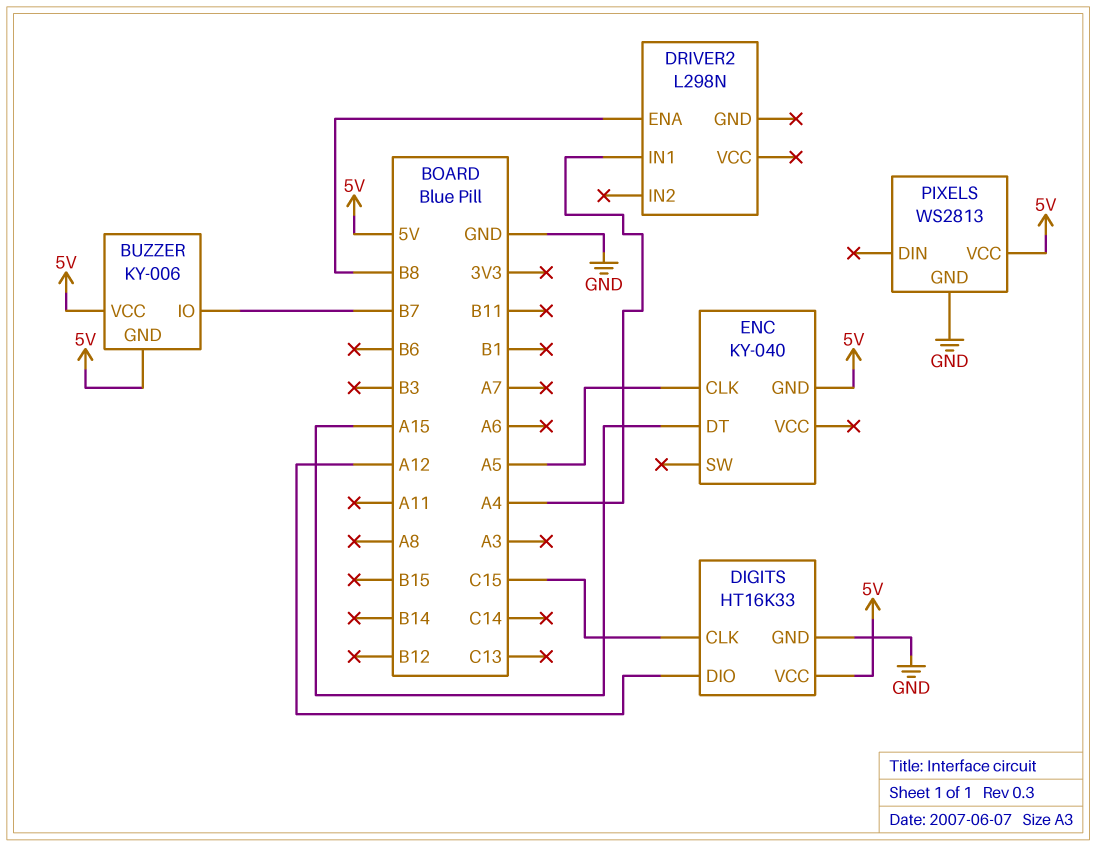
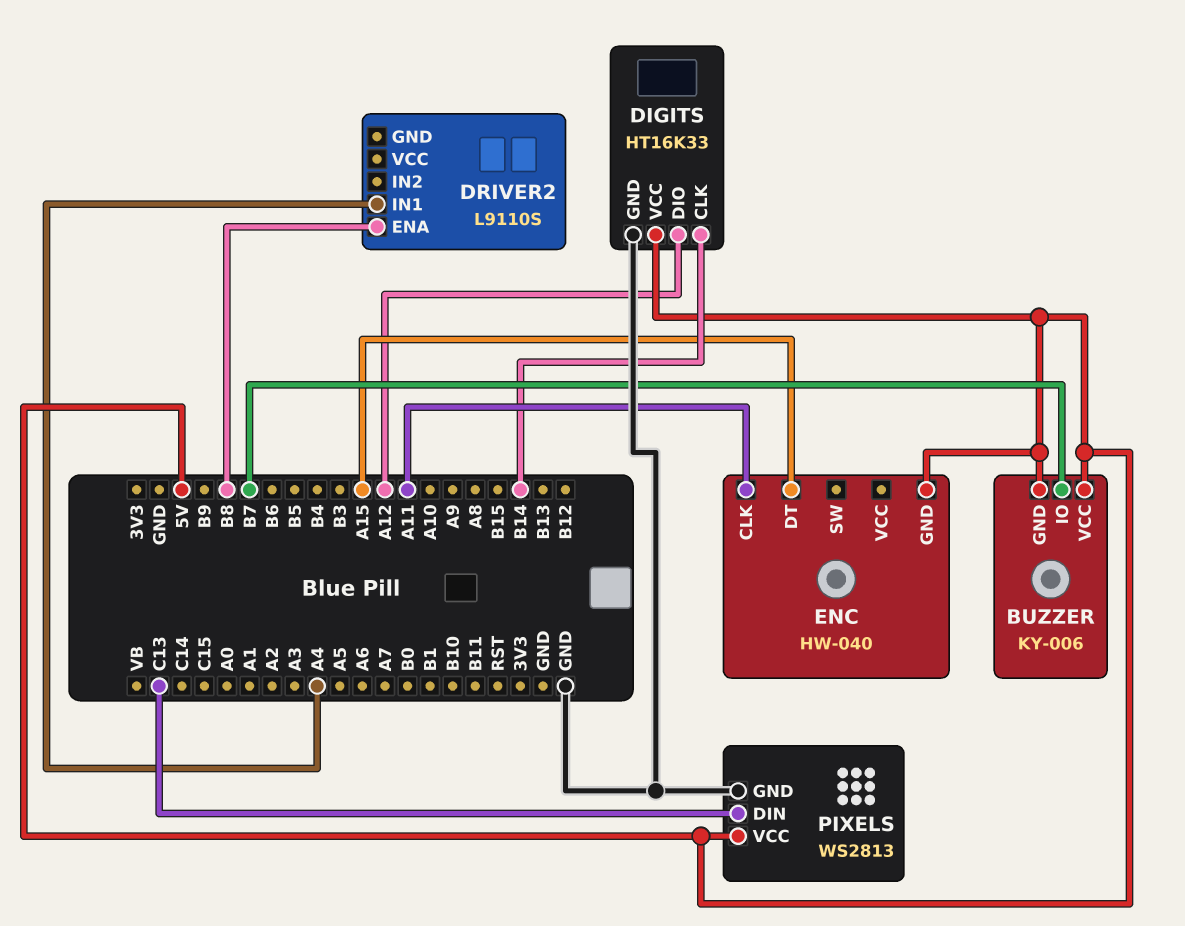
DIGITS pin CLK: C15 -> B14
DRIVER2: L298N -> L9110S
ENC: KY-040 -> HW-040
ENC pin CLK: A5 -> A11
PIXELS pin DIN: none -> C13

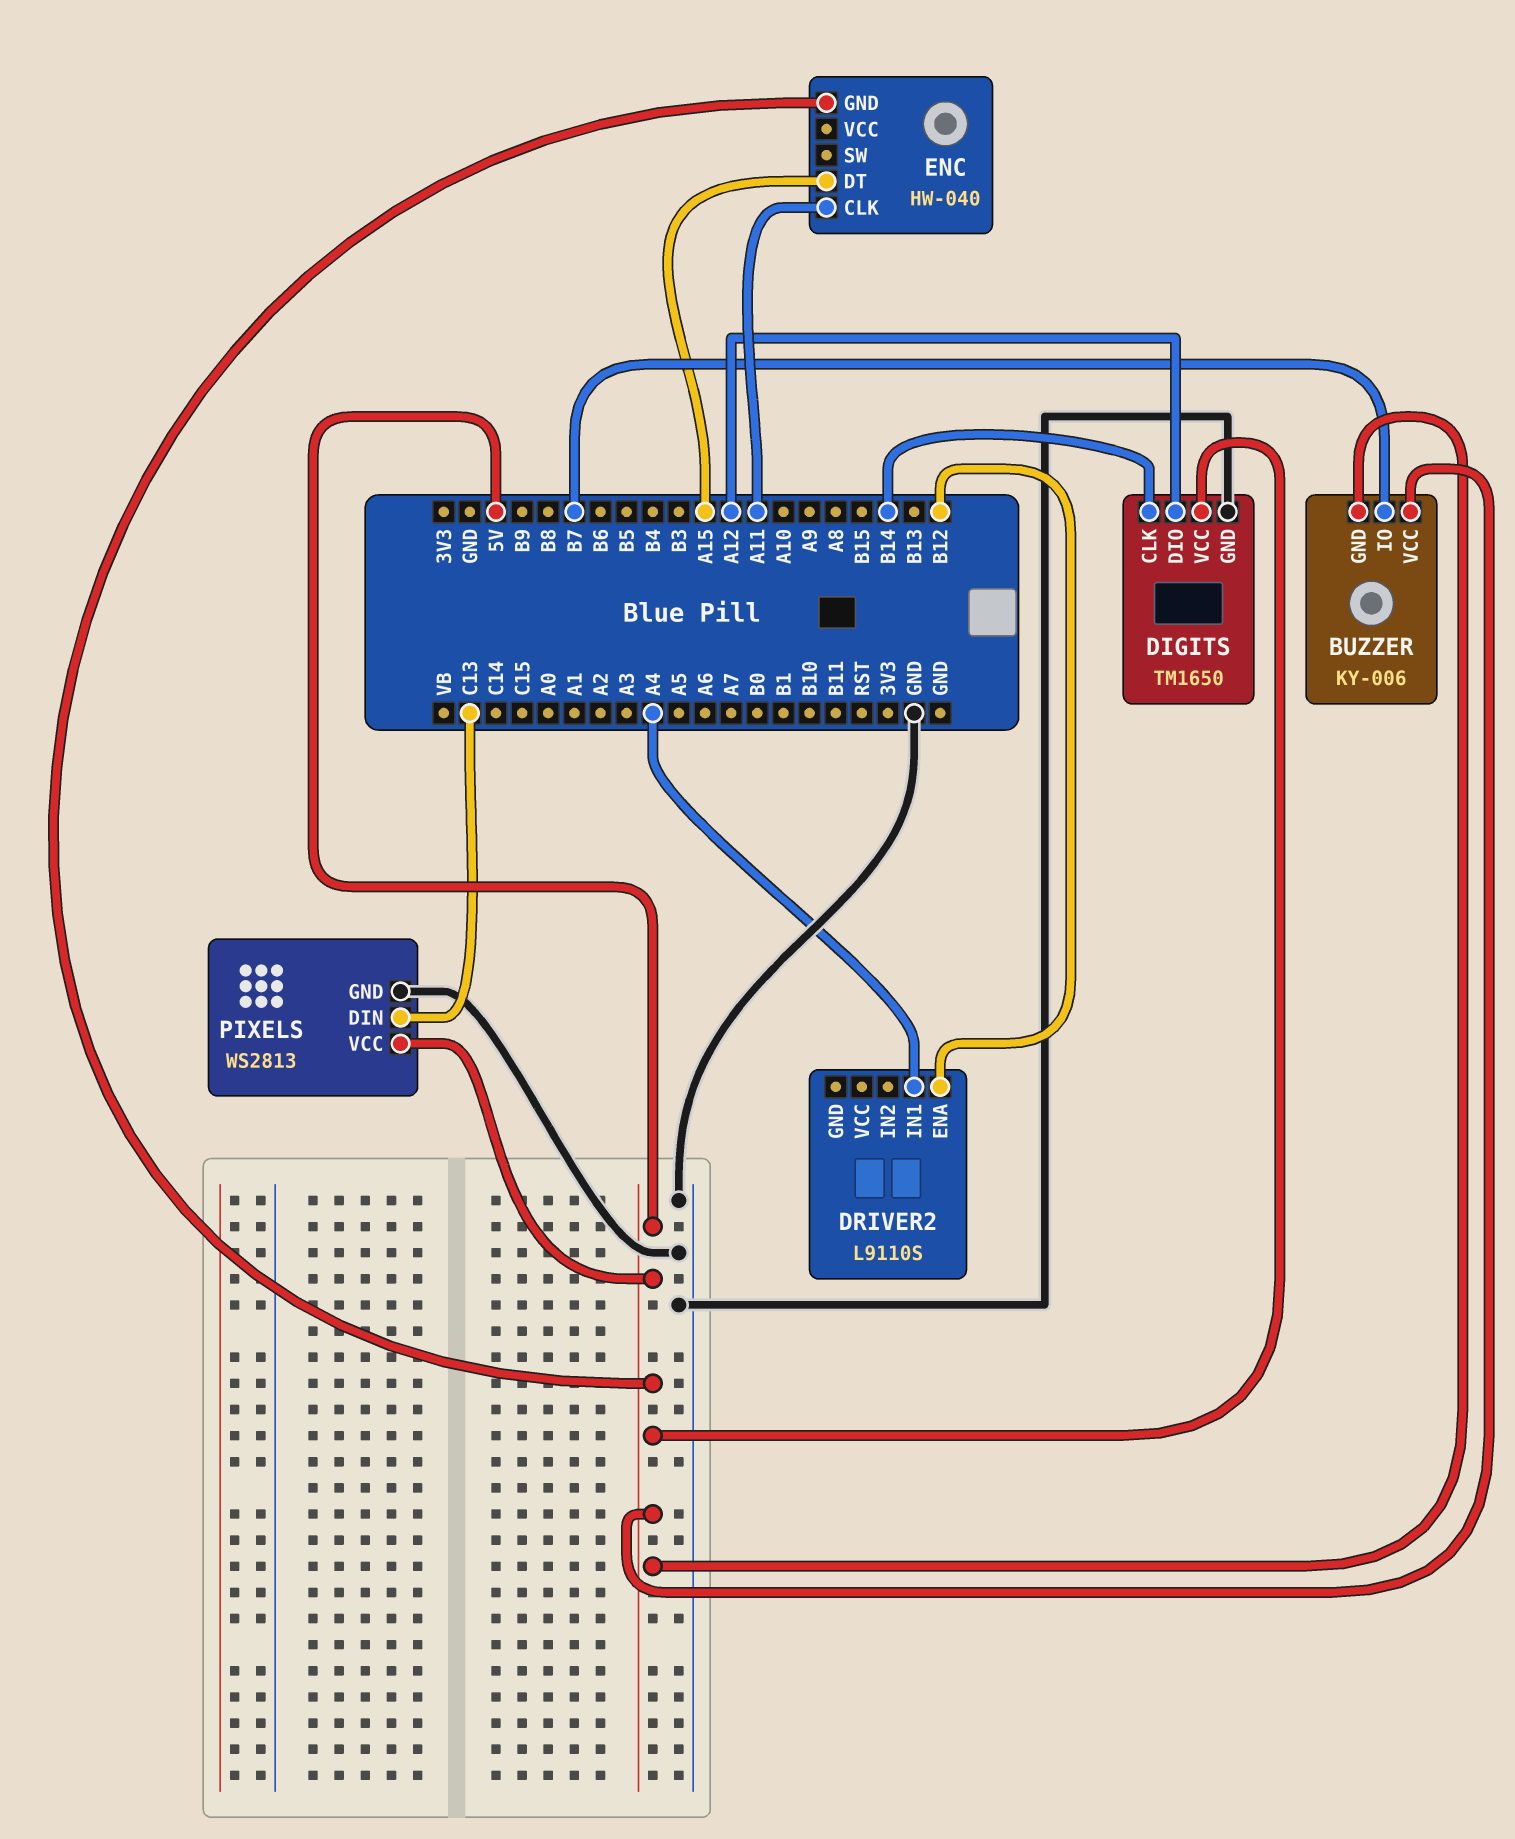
DIGITS: HT16K33 -> TM1650
DRIVER2 pin ENA: B8 -> B12

